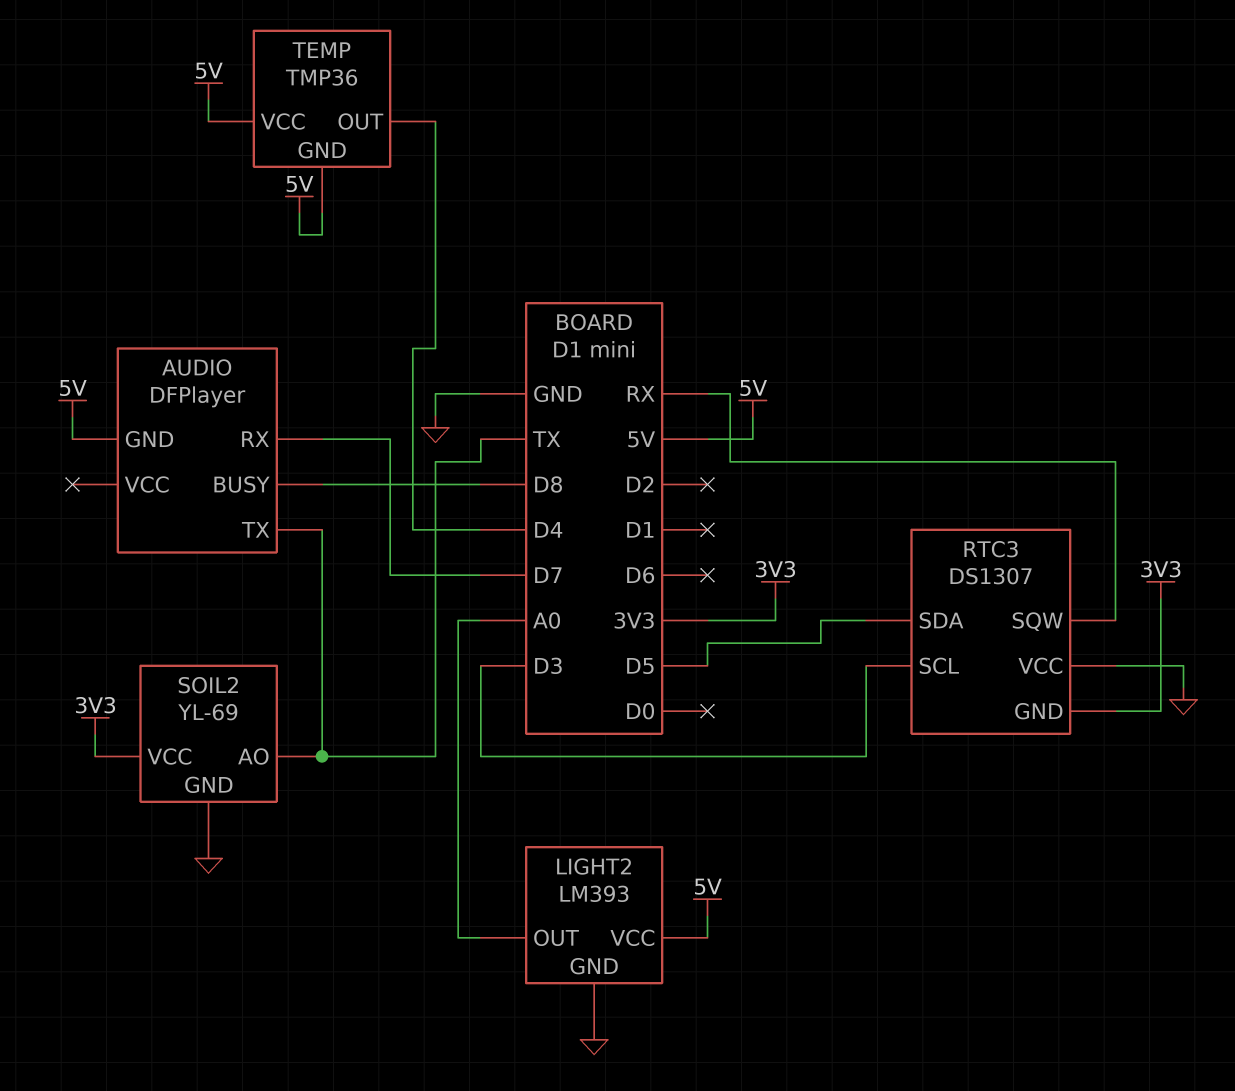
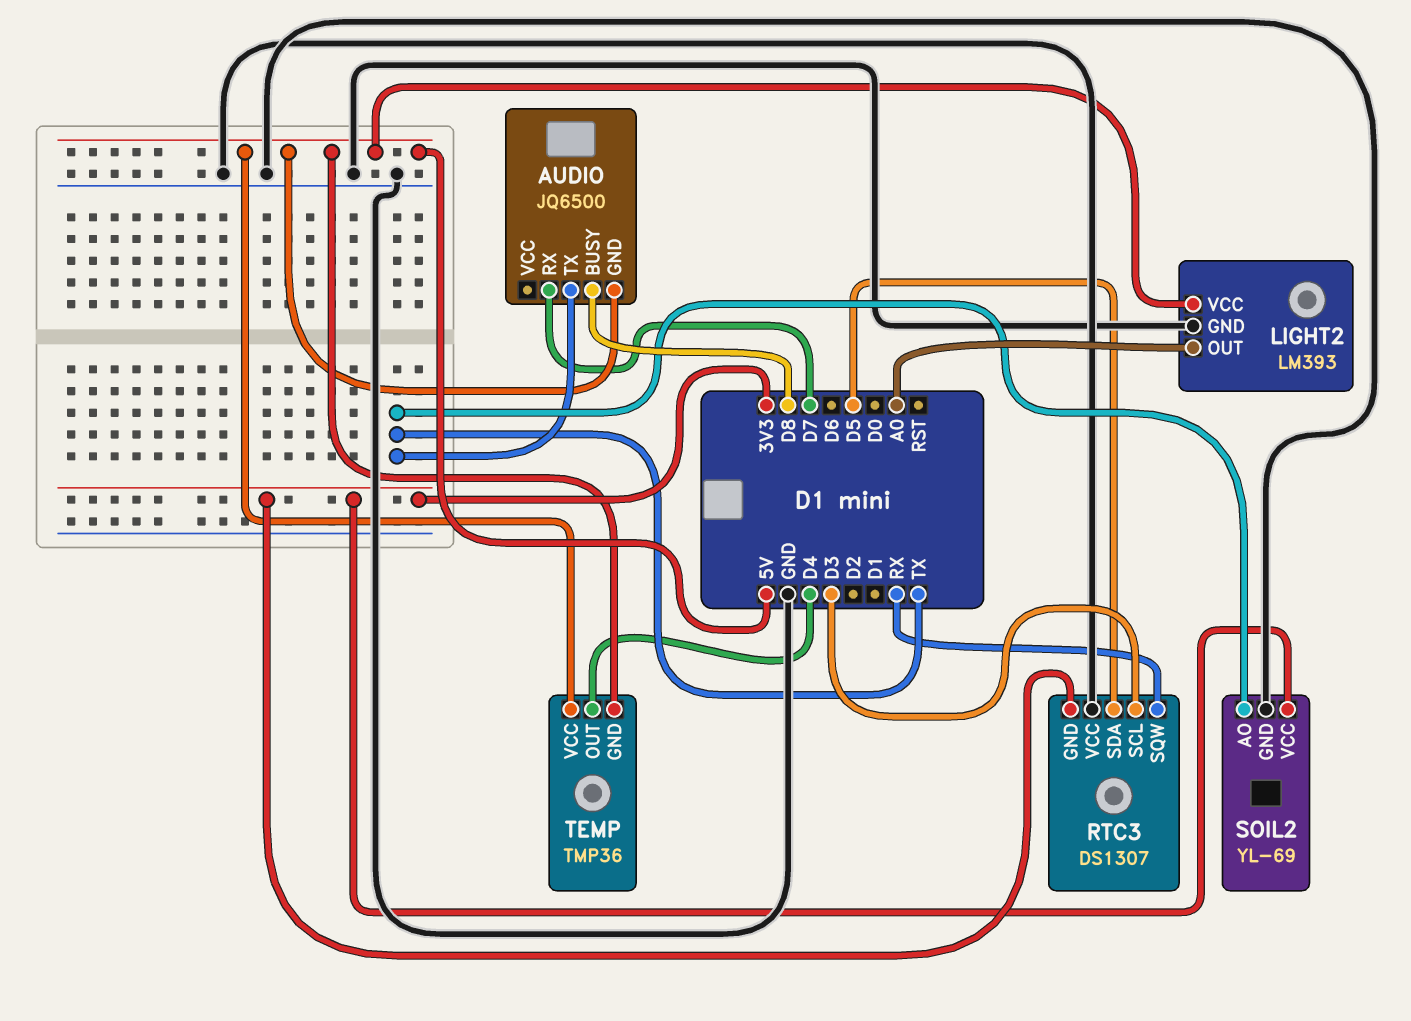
AUDIO: DFPlayer -> JQ6500

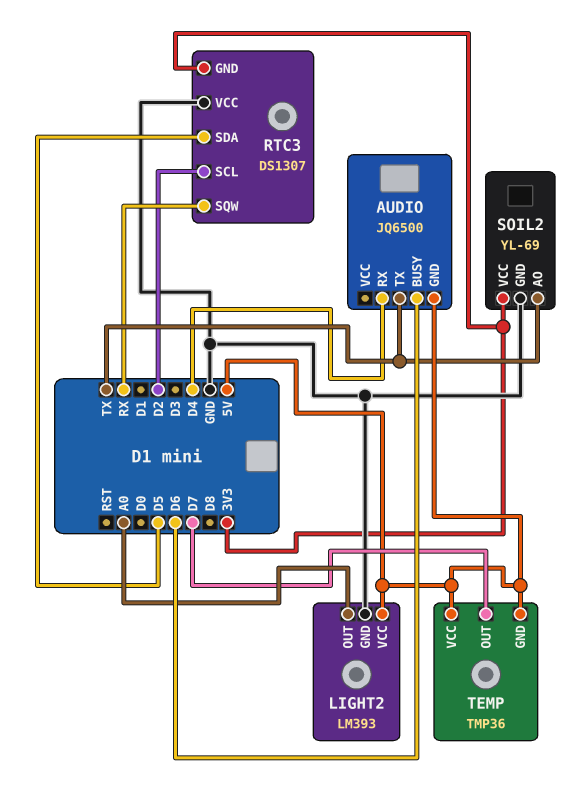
AUDIO pin BUSY: D8 -> D6
AUDIO pin RX: D7 -> D4
RTC3 pin SCL: D3 -> D2
TEMP pin OUT: D4 -> D7

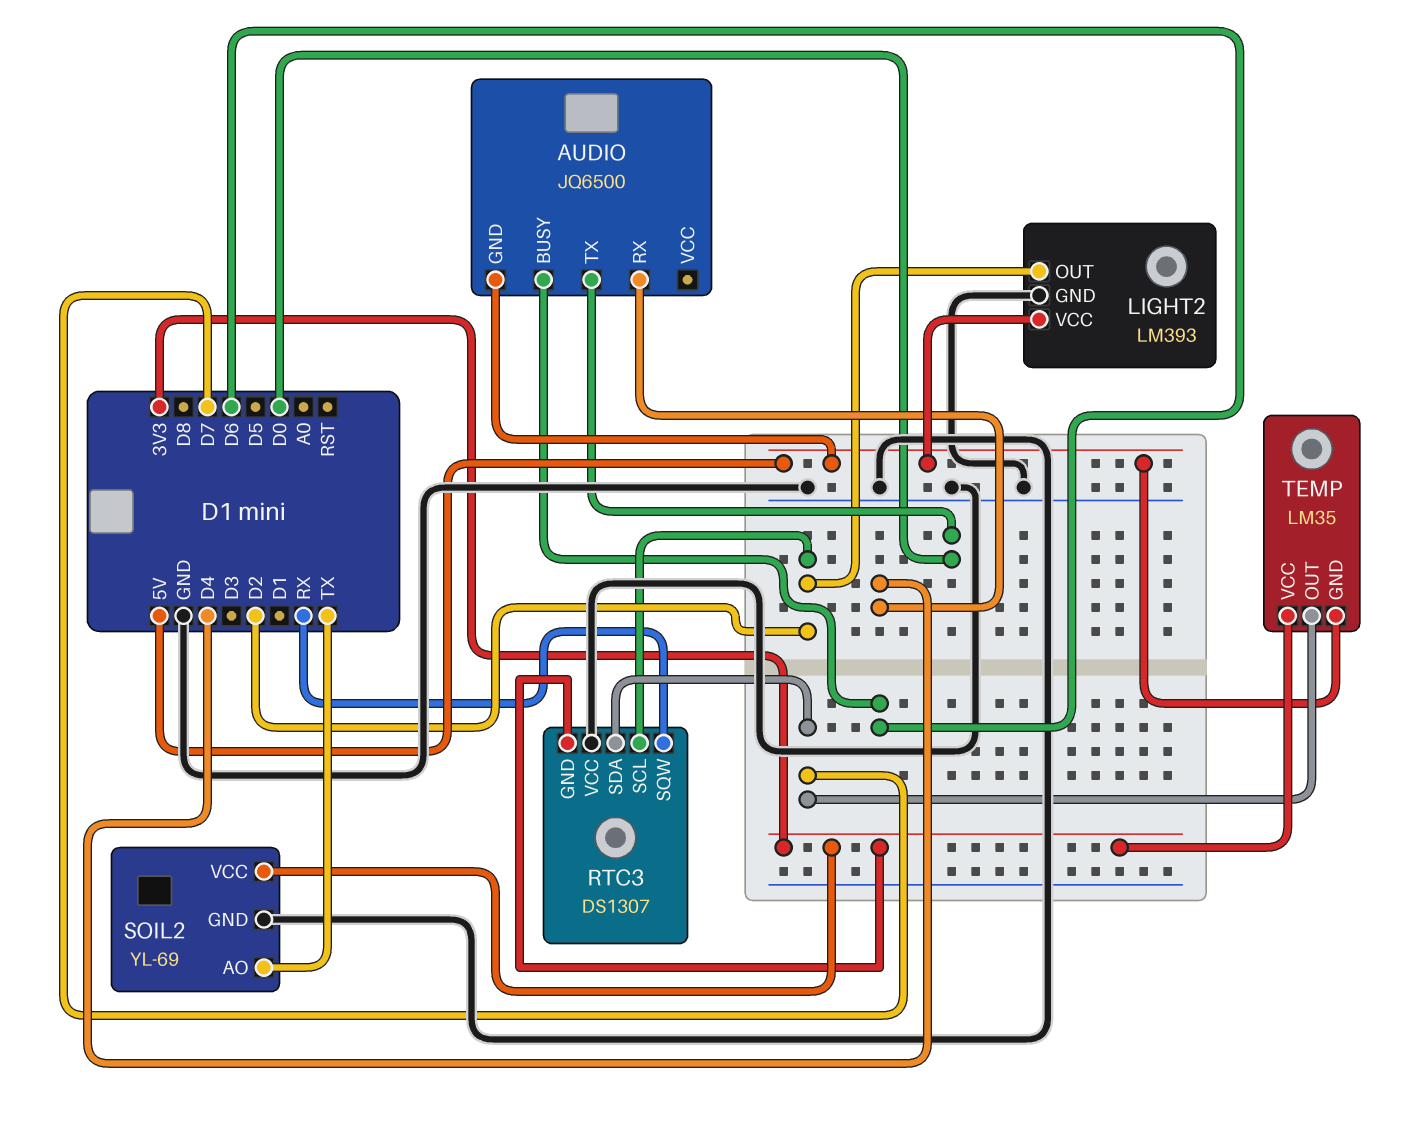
AUDIO pin TX: TX -> D0
LIGHT2 pin OUT: A0 -> D2
RTC3 pin SDA: D5 -> D7
TEMP: TMP36 -> LM35
TEMP pin VCC: 5V -> 3V3

